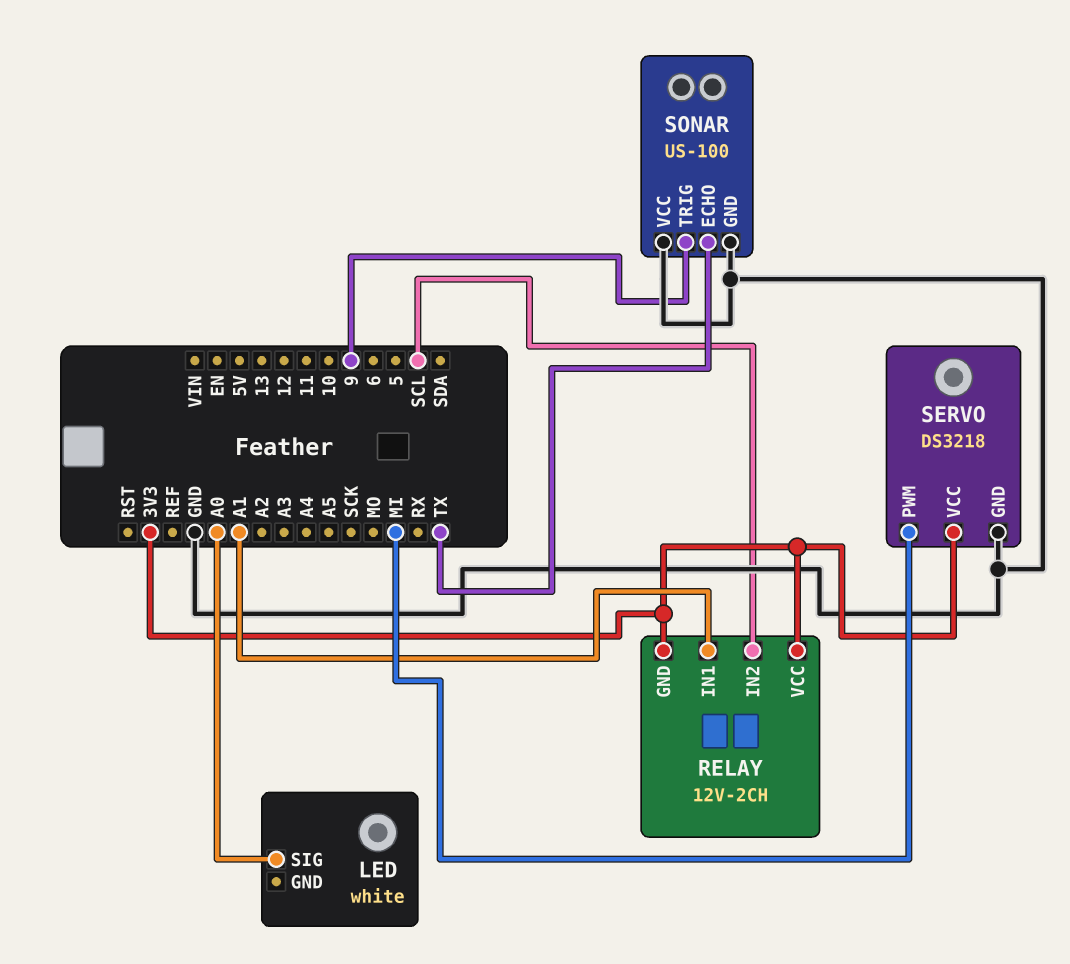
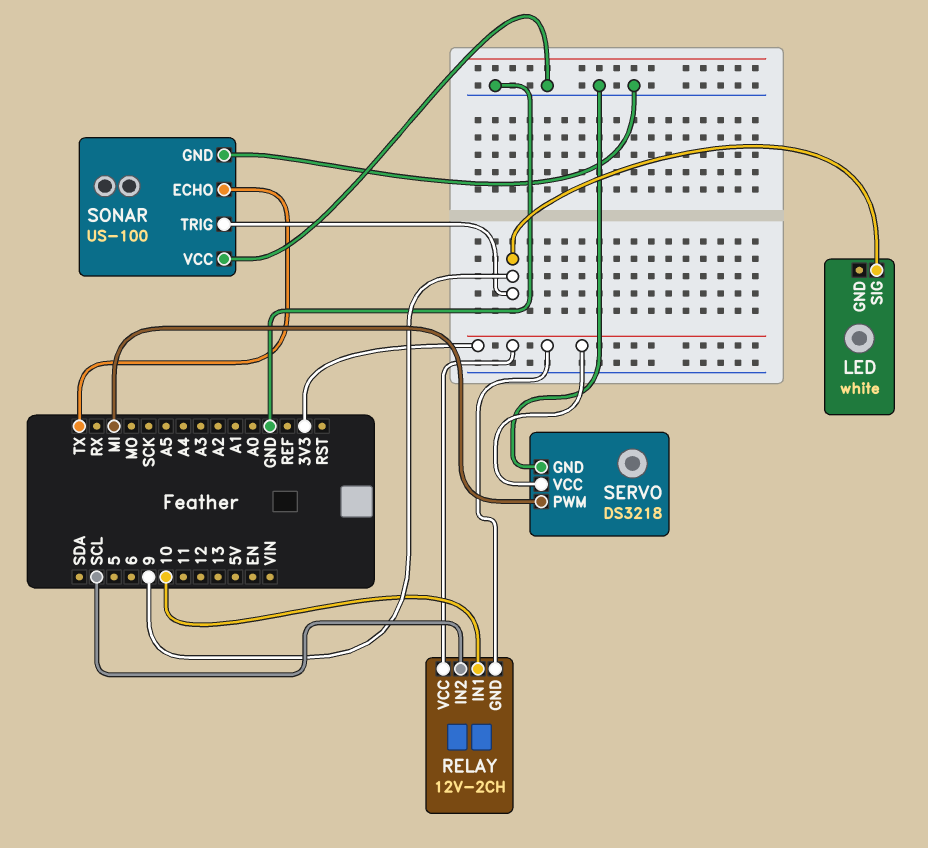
LED pin SIG: A0 -> 9
RELAY pin IN1: A1 -> 10

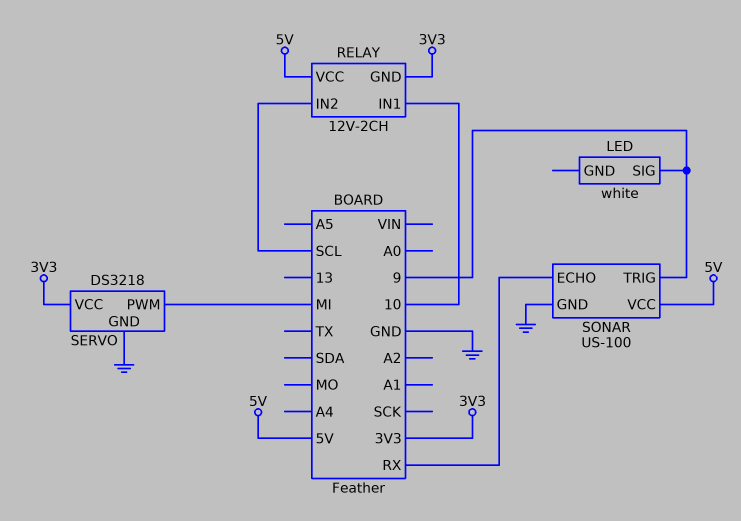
RELAY pin VCC: 3V3 -> 5V
SONAR pin ECHO: TX -> RX
SONAR pin VCC: GND -> 5V

